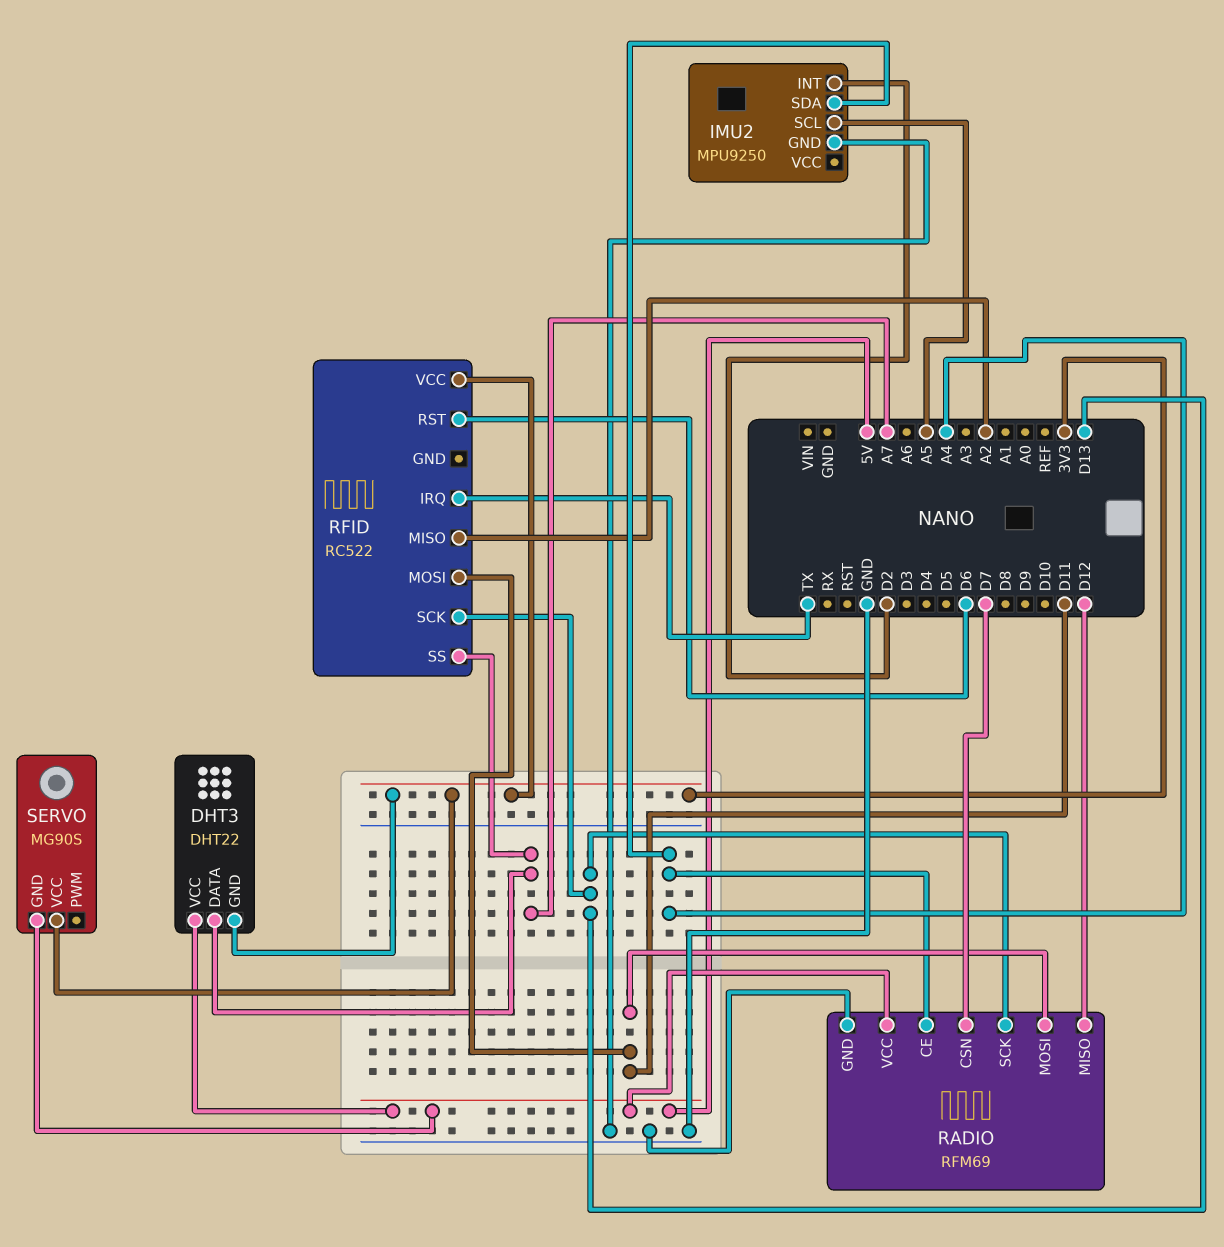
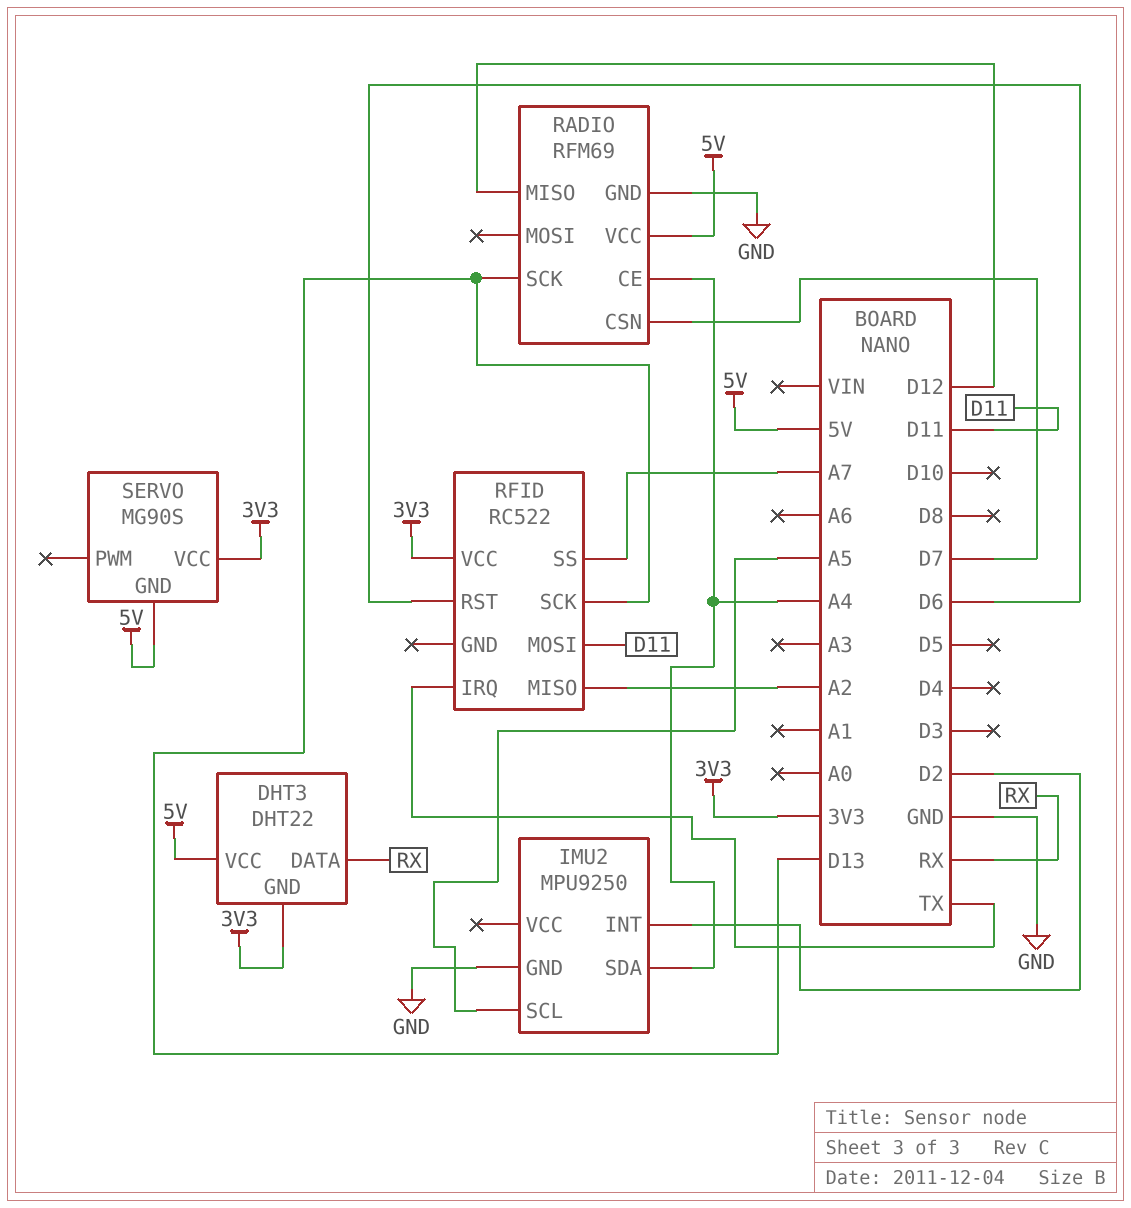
DHT3 pin DATA: A7 -> RX
RADIO pin MOSI: D11 -> none

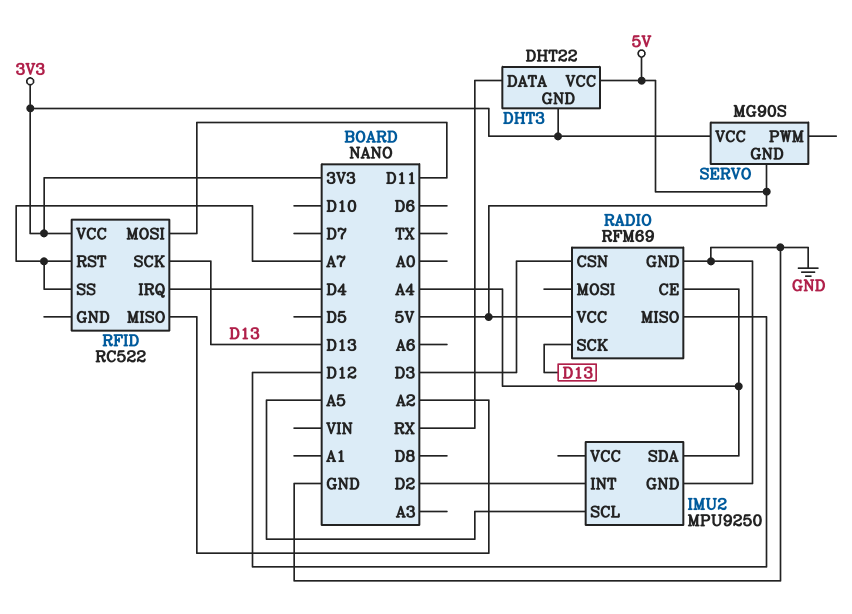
RADIO pin CSN: D7 -> D3
RFID pin IRQ: TX -> D4
RFID pin RST: D6 -> A7

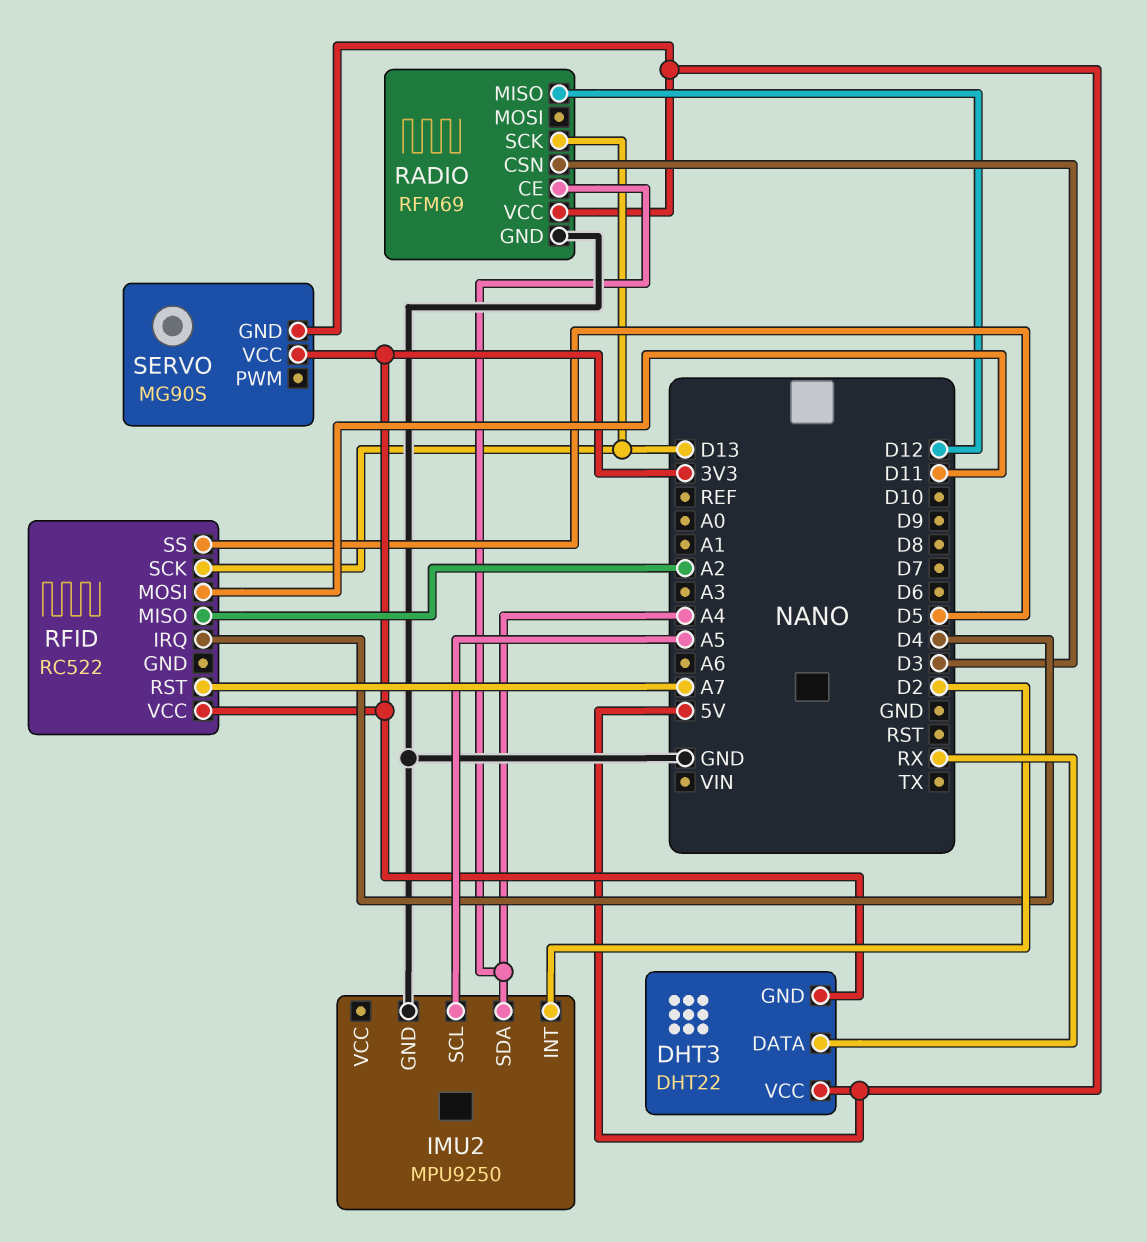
RFID pin SS: A7 -> D5

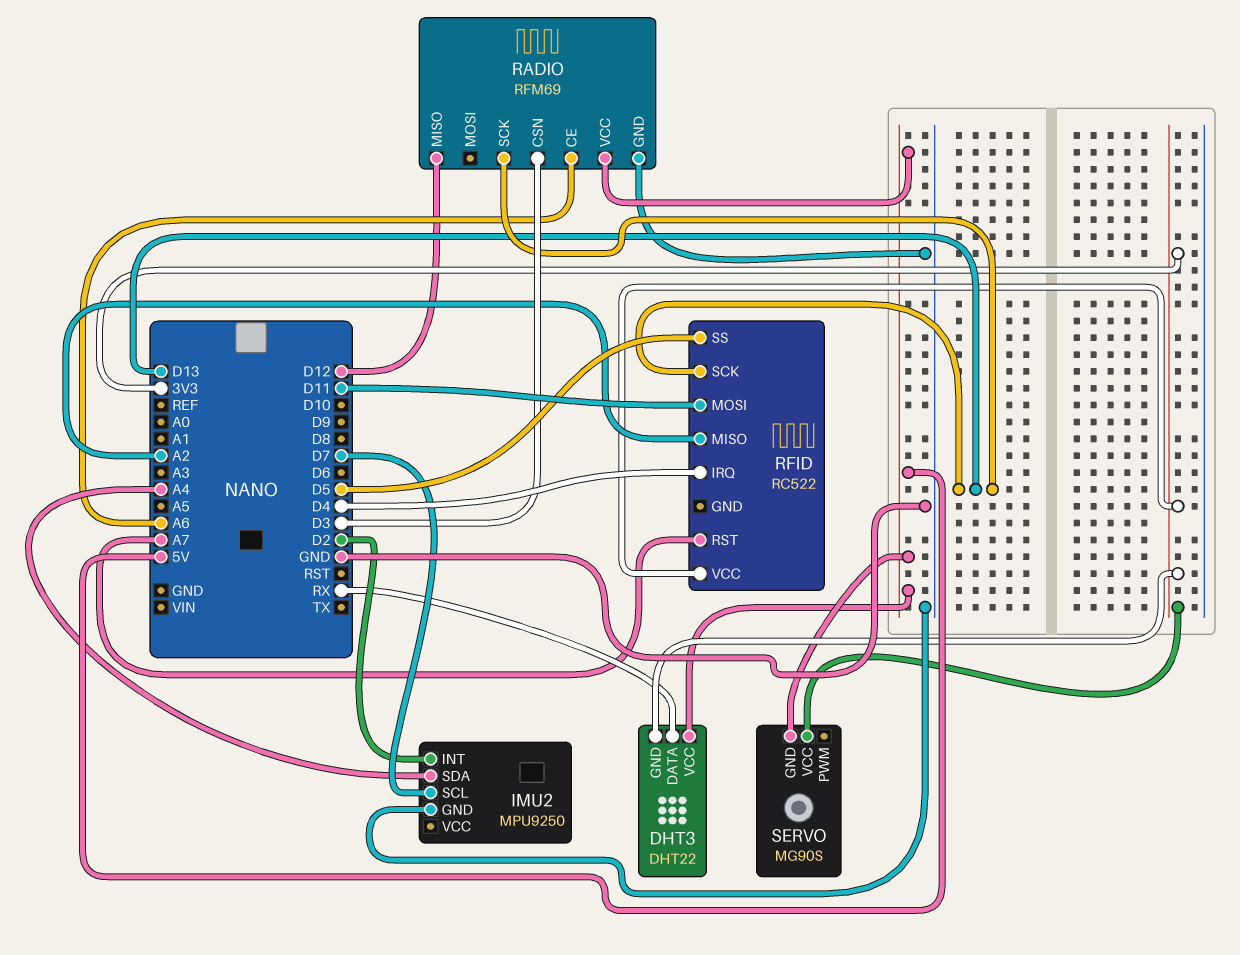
IMU2 pin SCL: A5 -> D7
RADIO pin CE: A4 -> A6

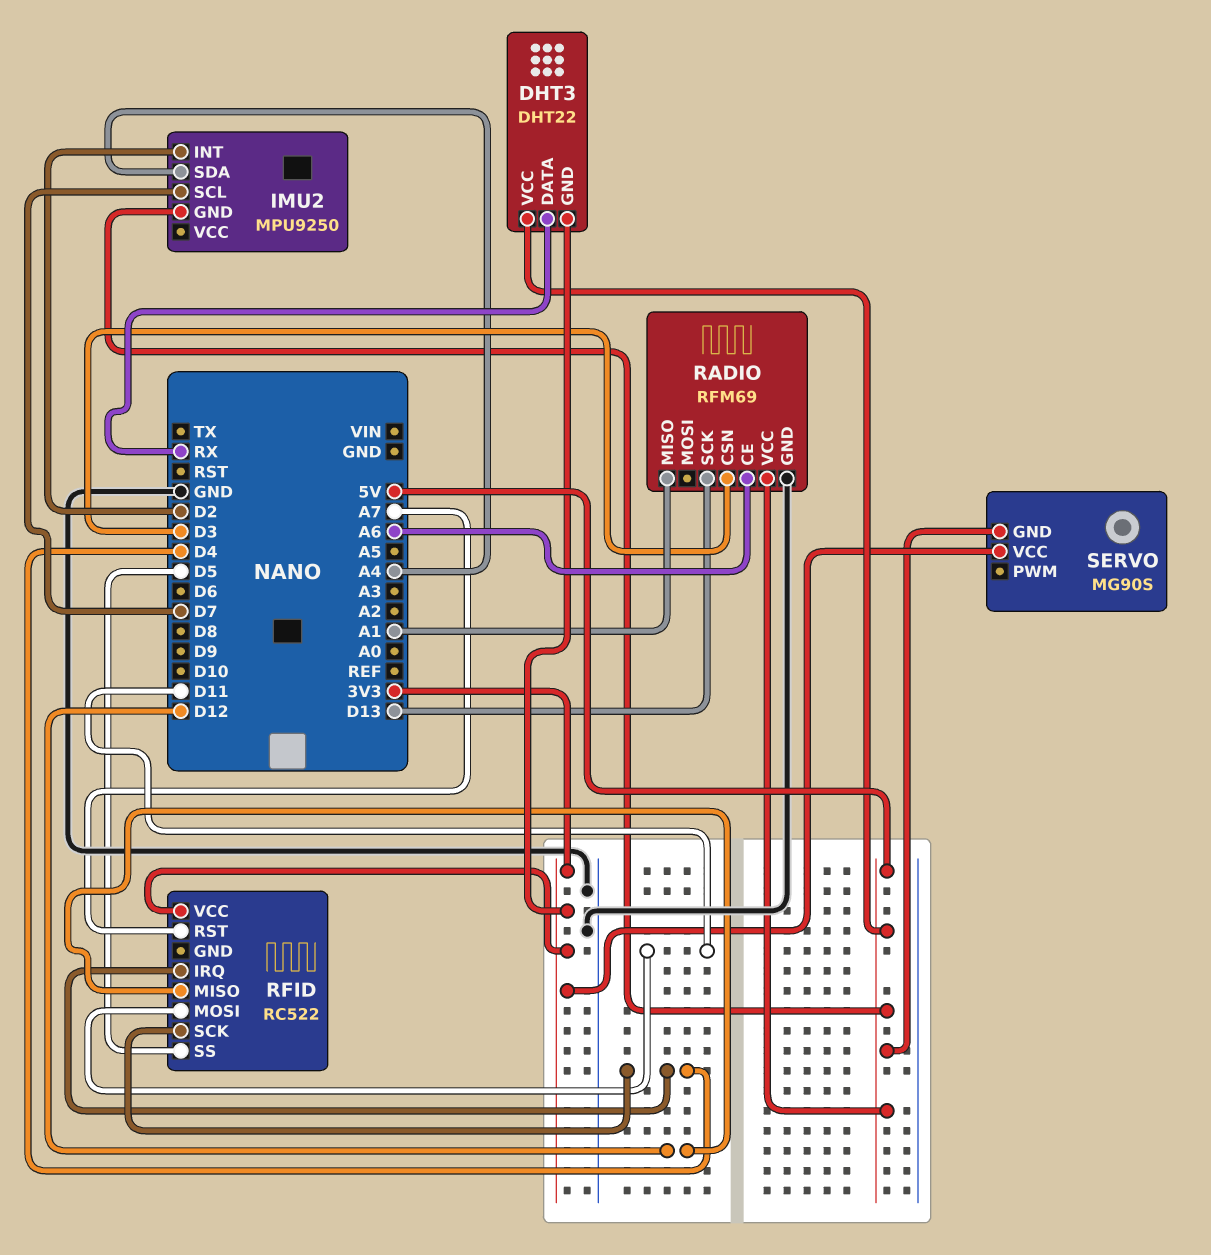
IMU2 pin GND: GND -> 5V
RADIO pin MISO: D12 -> A1
RFID pin MISO: A2 -> D12
RFID pin SCK: D13 -> D4

